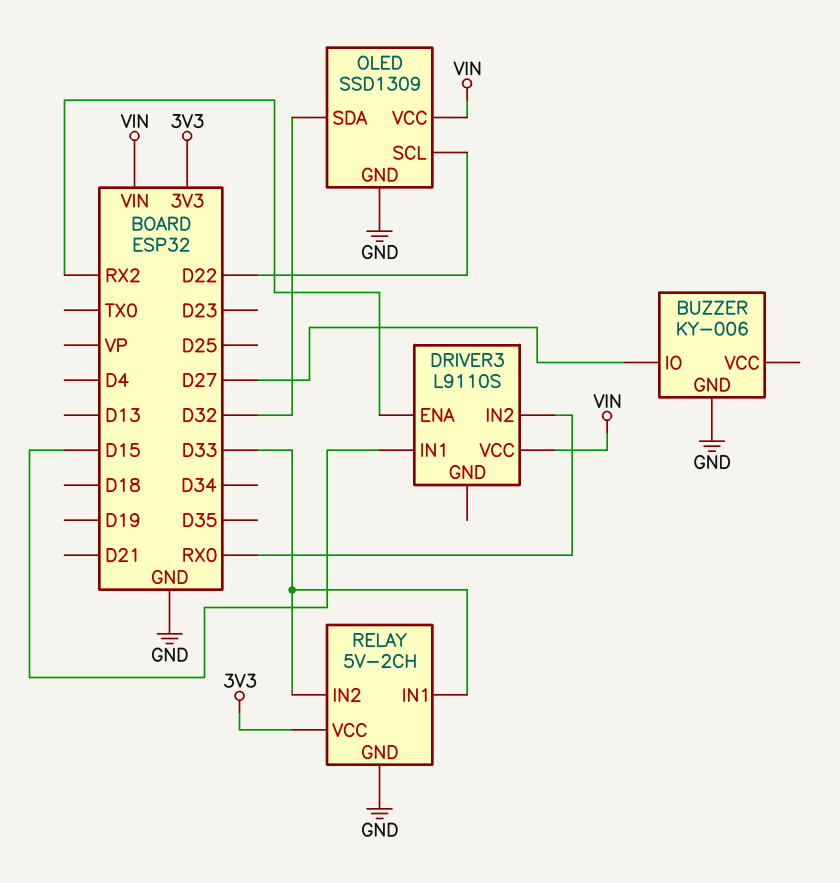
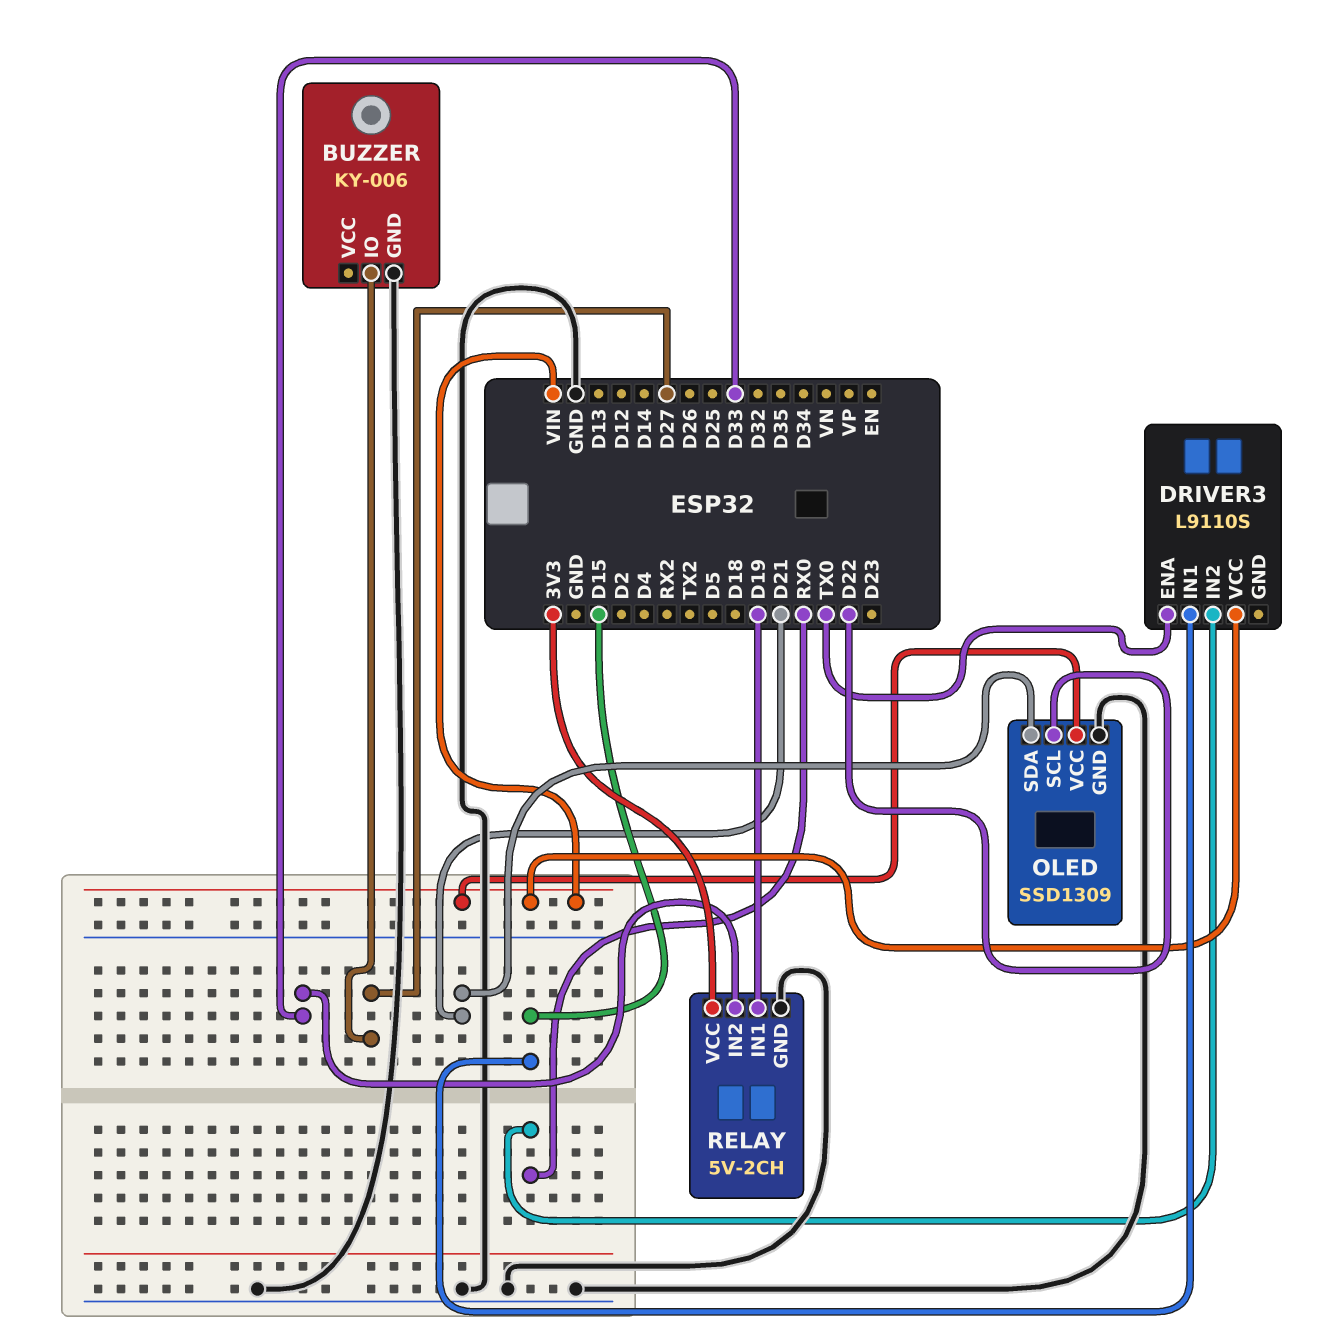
DRIVER3 pin ENA: RX2 -> TX0
OLED pin SDA: D32 -> D21
RELAY pin IN1: D33 -> D19

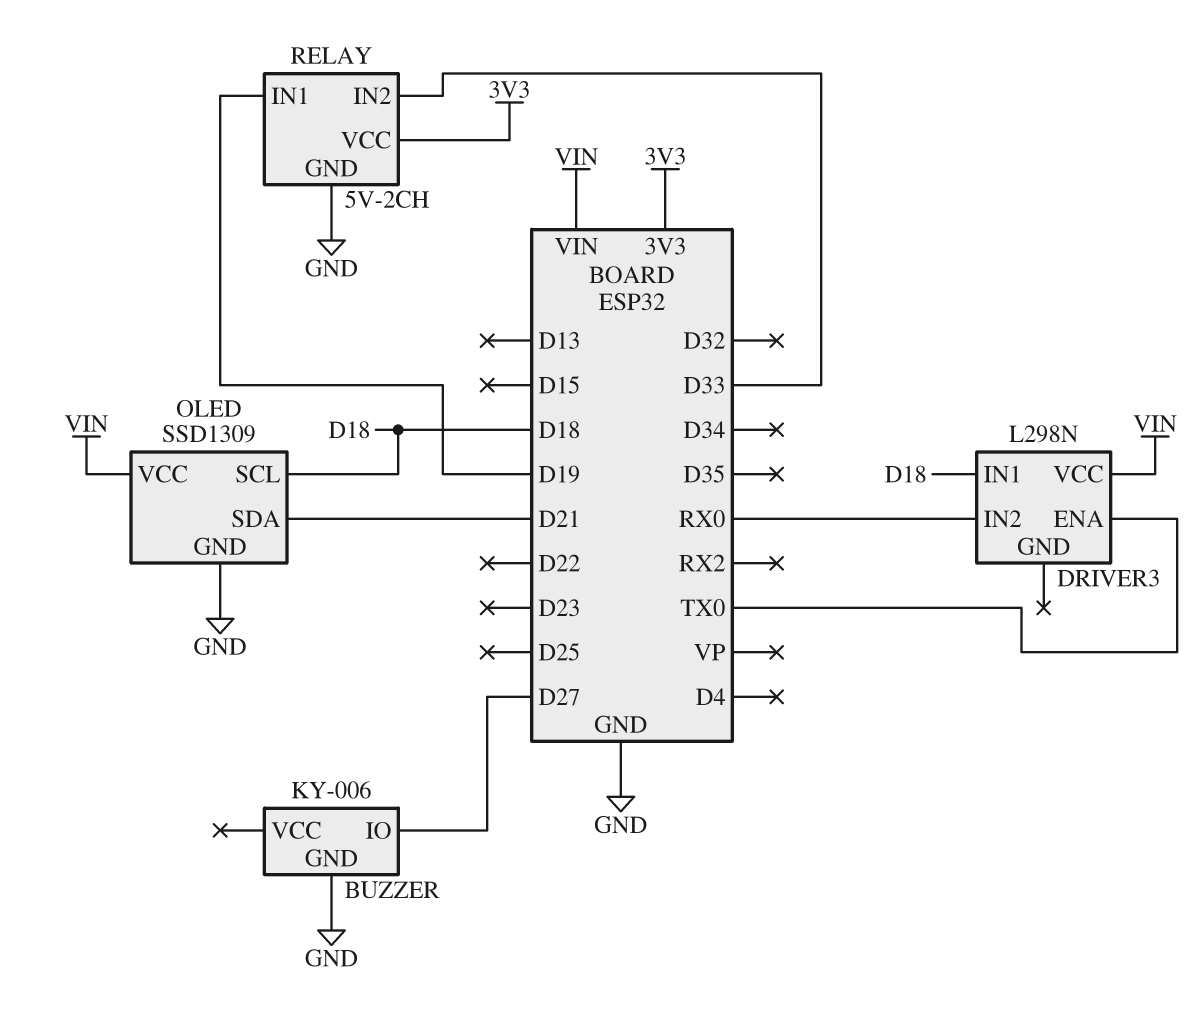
DRIVER3: L9110S -> L298N
DRIVER3 pin IN1: D15 -> D18
OLED pin SCL: D22 -> D18

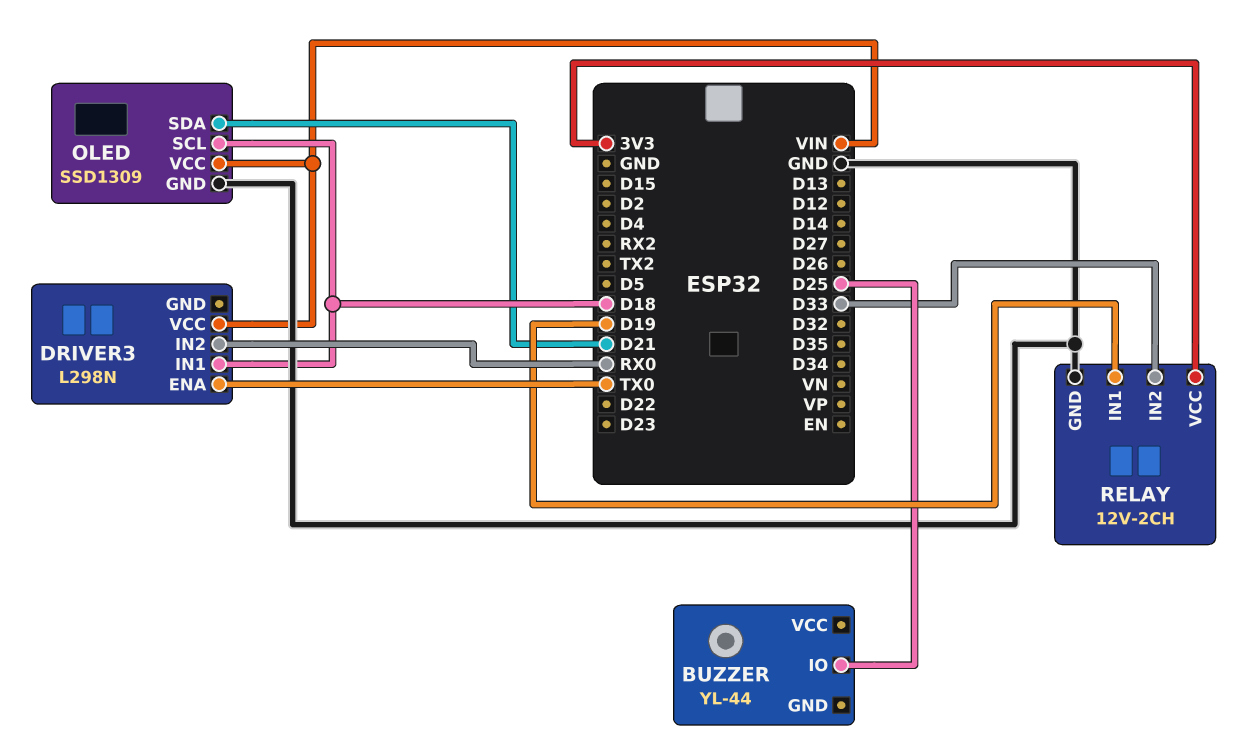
BUZZER: KY-006 -> YL-44
BUZZER pin GND: GND -> none
BUZZER pin IO: D27 -> D25
RELAY: 5V-2CH -> 12V-2CH

